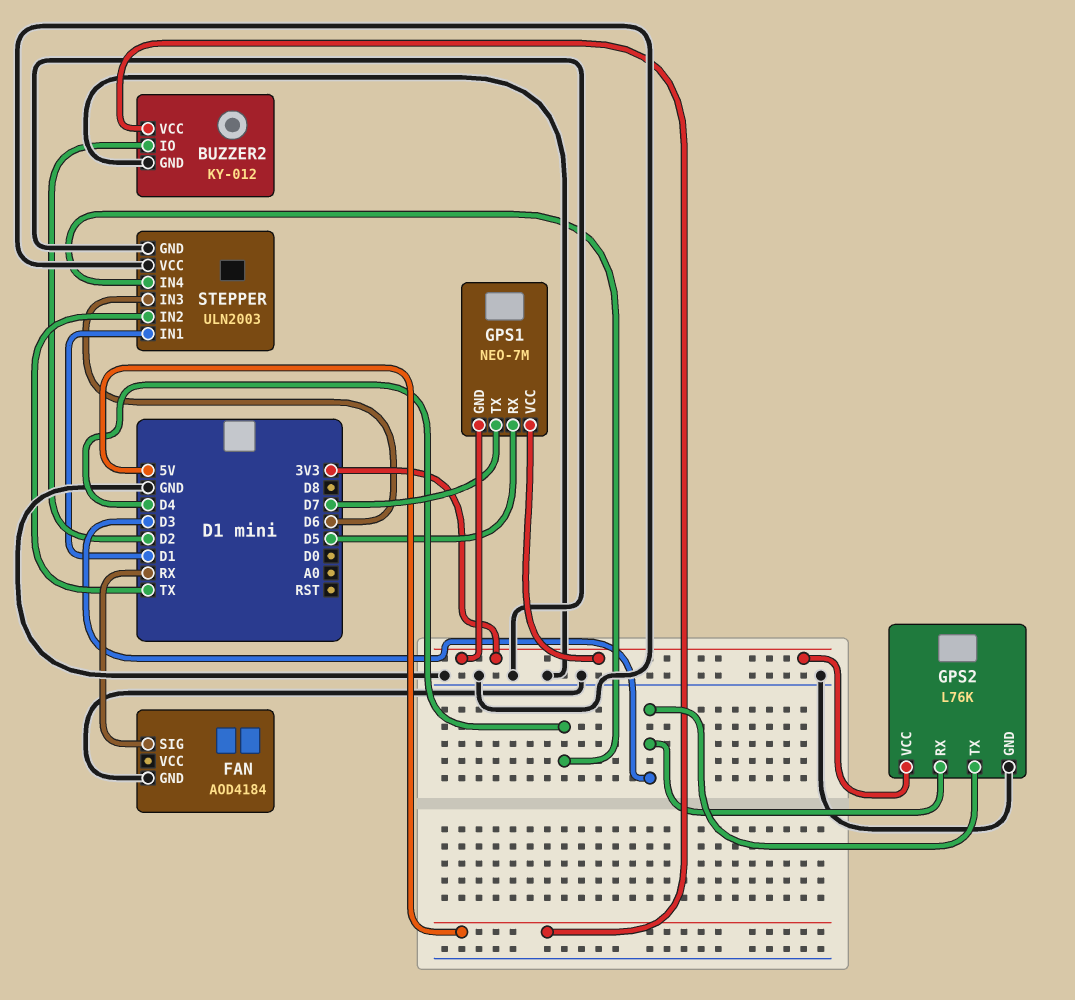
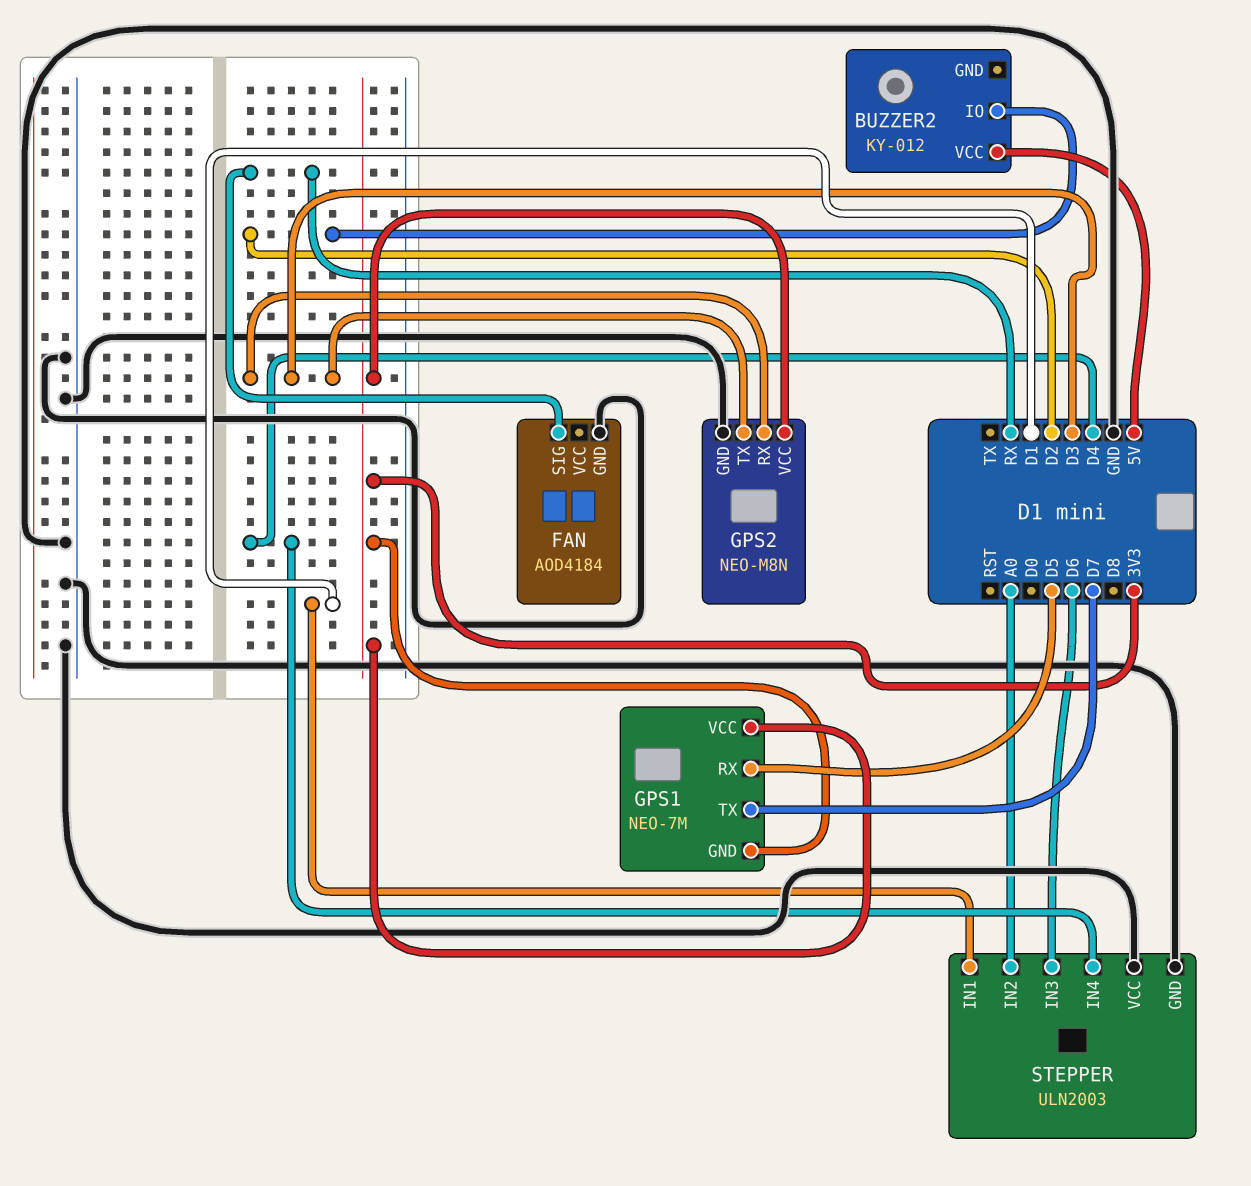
BUZZER2 pin GND: GND -> none
GPS2: L76K -> NEO-M8N
STEPPER pin IN2: TX -> A0

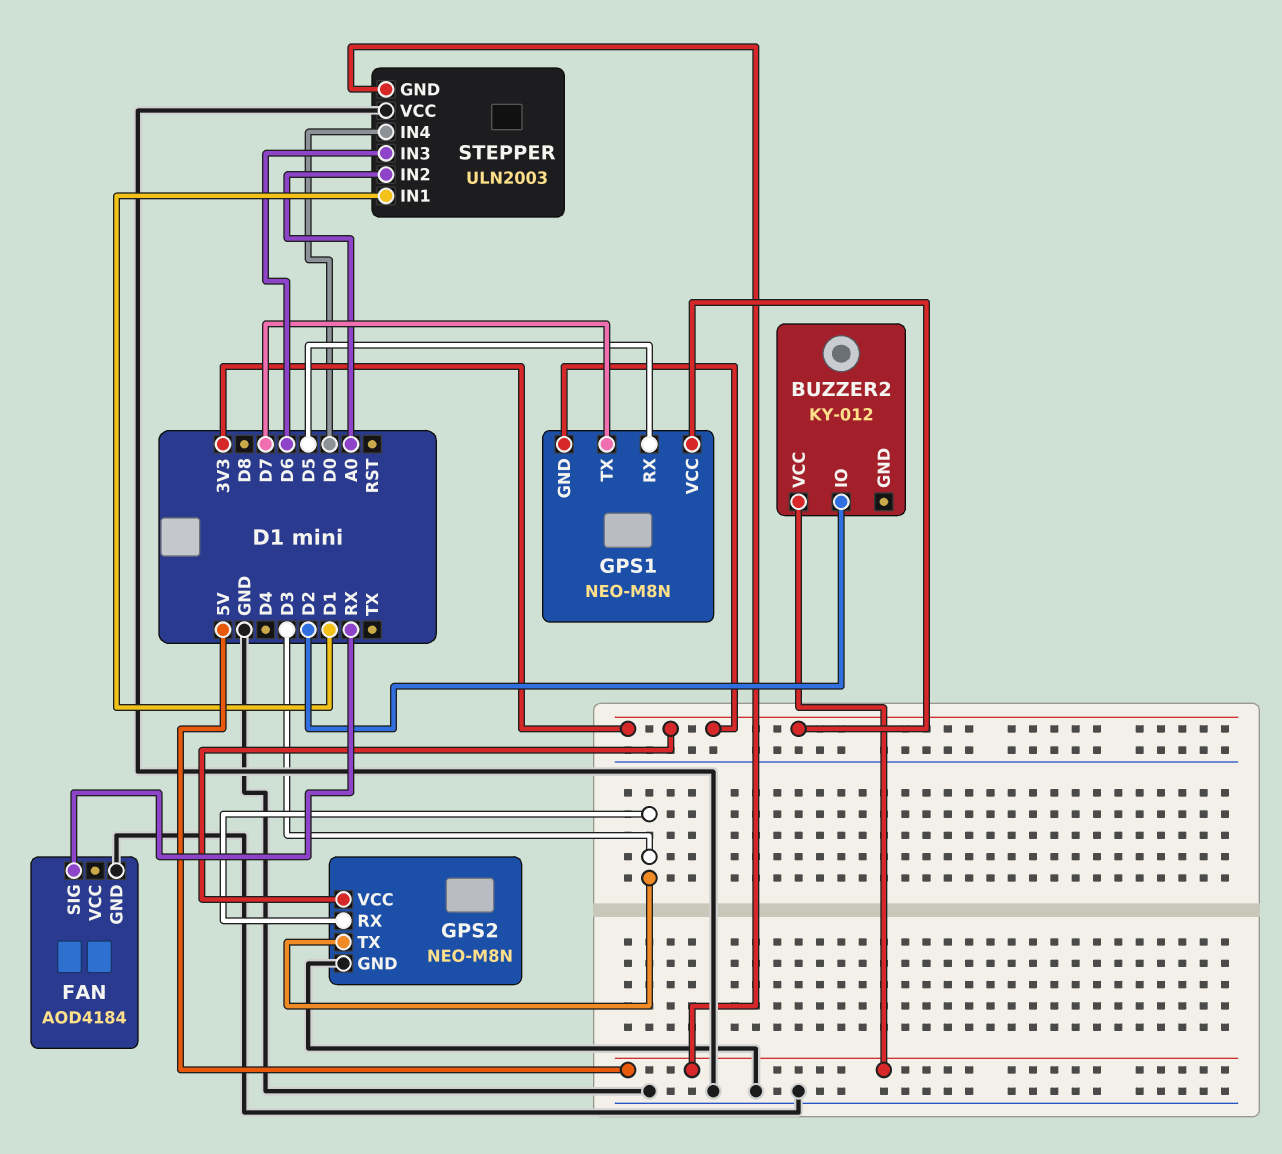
GPS1: NEO-7M -> NEO-M8N
STEPPER pin GND: GND -> 5V
STEPPER pin IN4: D4 -> D0

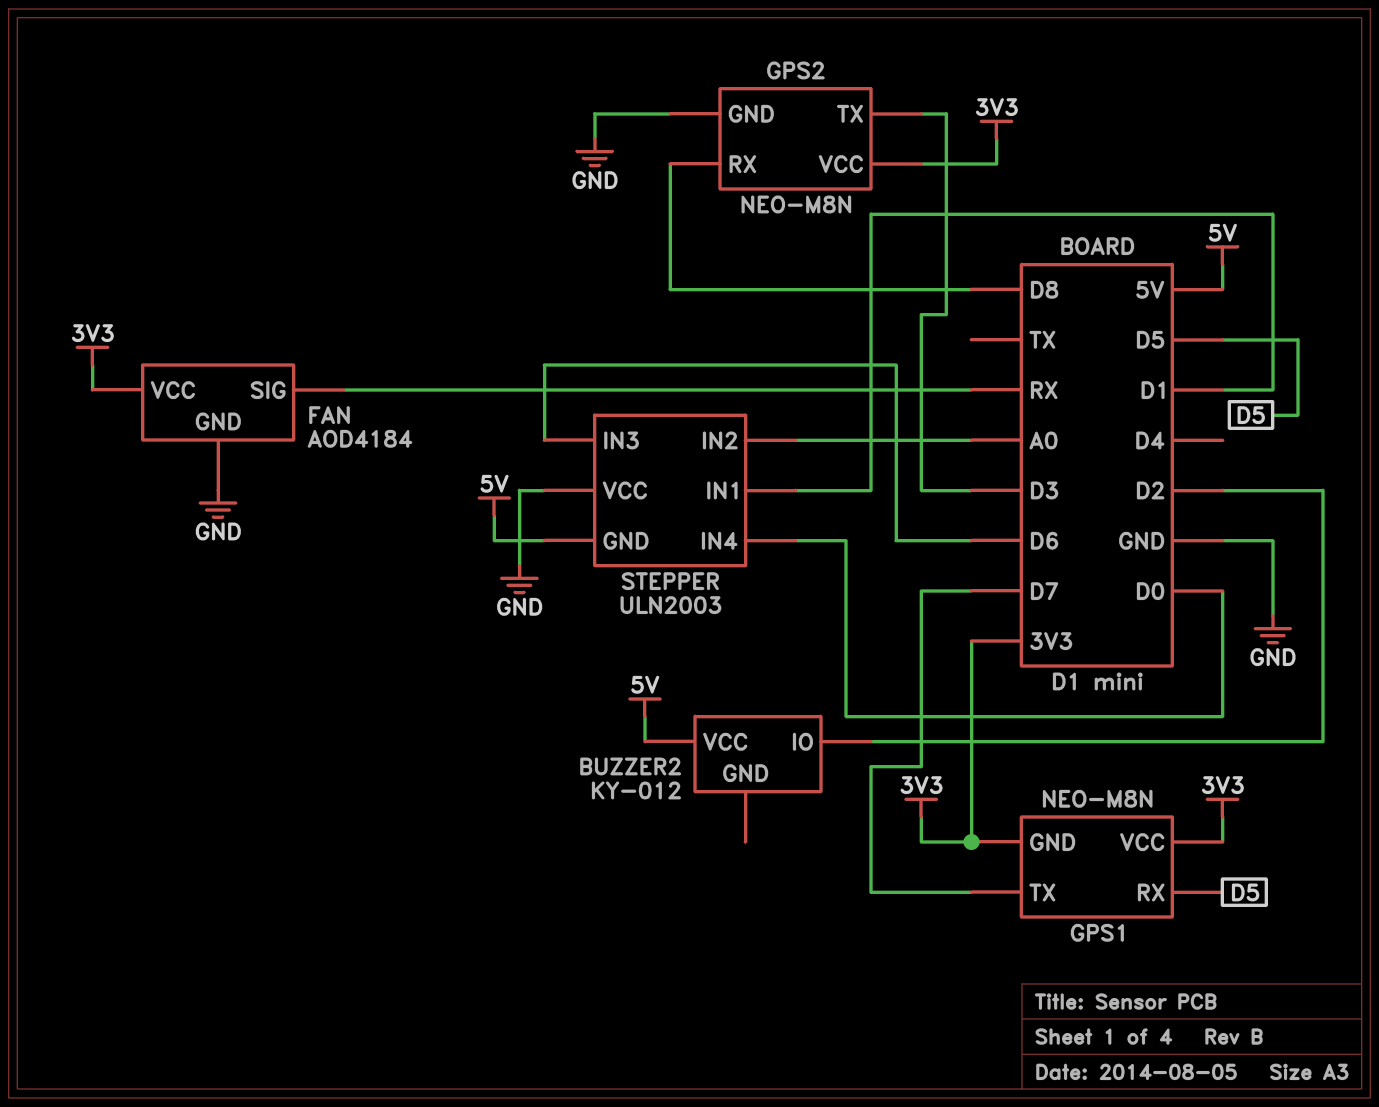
FAN pin VCC: none -> 3V3
GPS2 pin RX: D3 -> D8

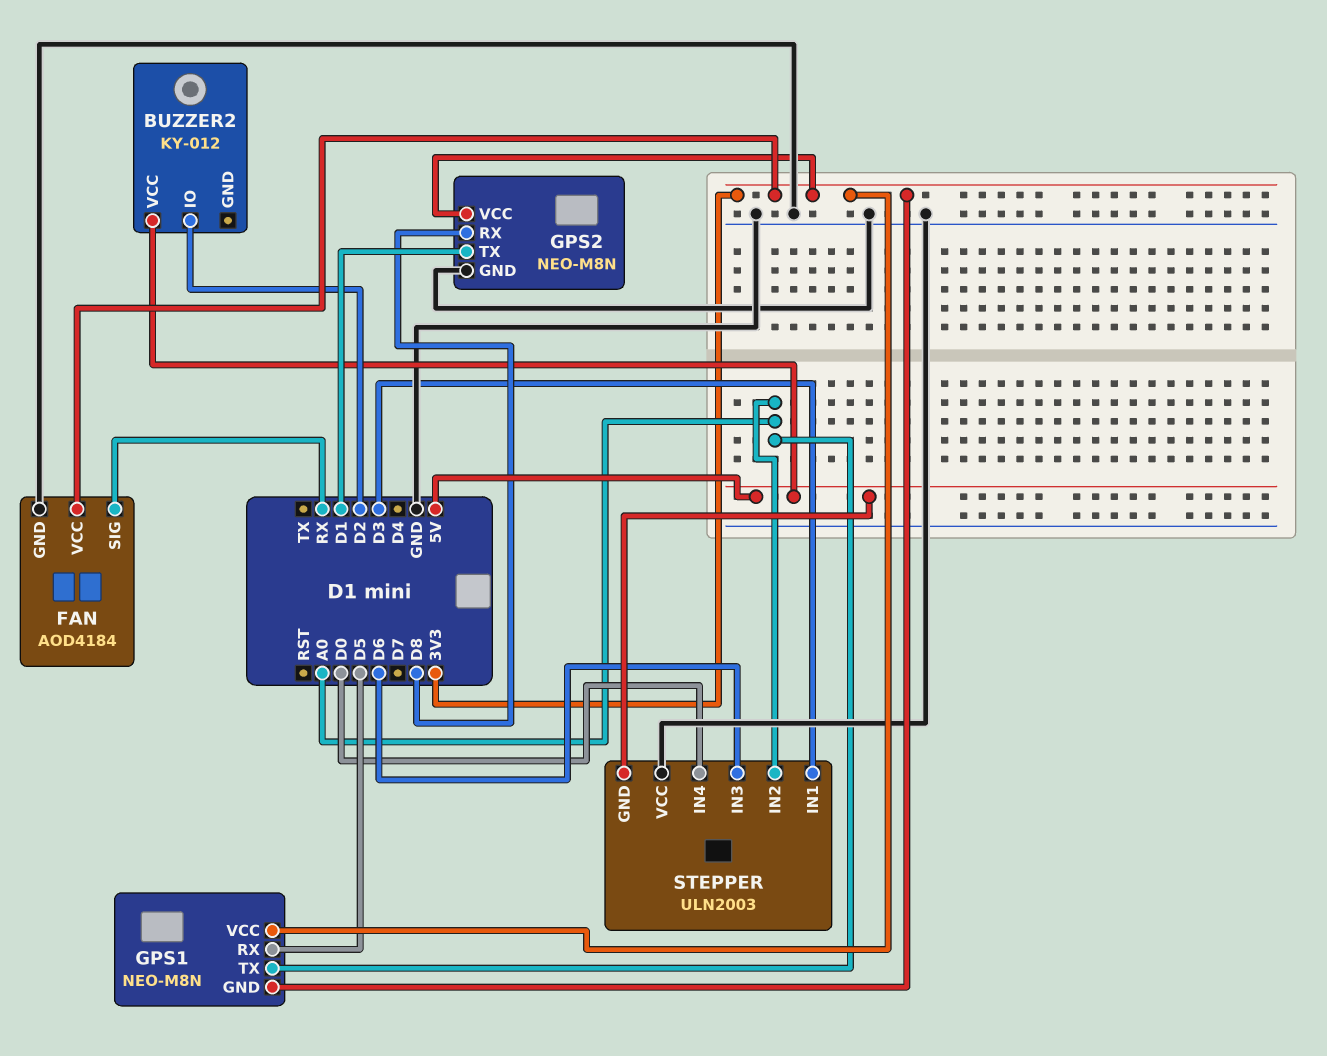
GPS1 pin TX: D7 -> A0
GPS2 pin TX: D3 -> D1
STEPPER pin IN1: D1 -> D3

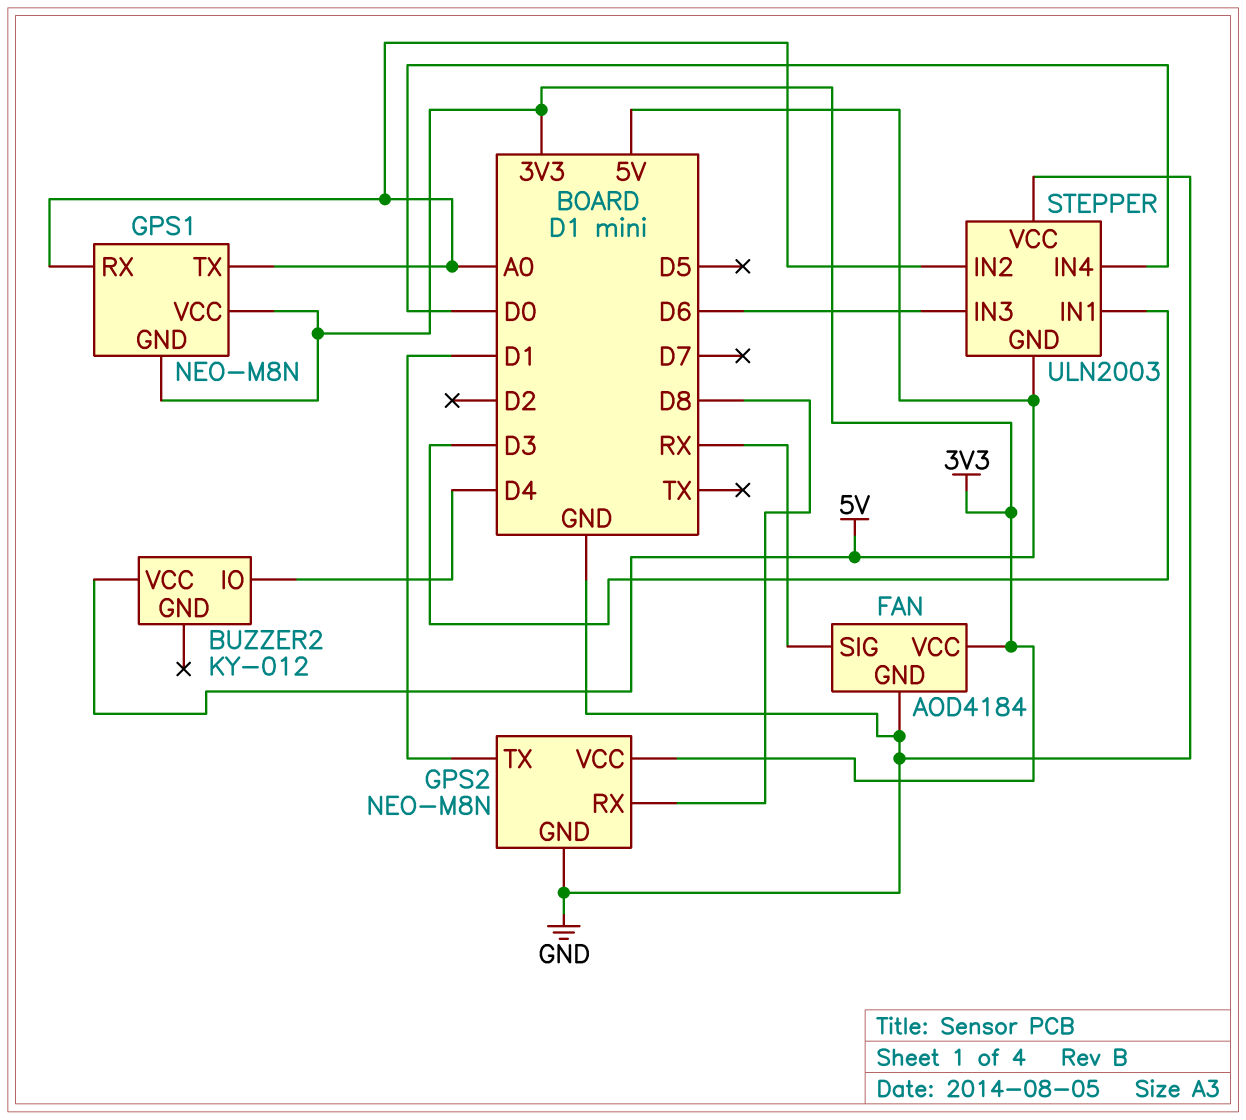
BUZZER2 pin IO: D2 -> D4
GPS1 pin RX: D5 -> A0

